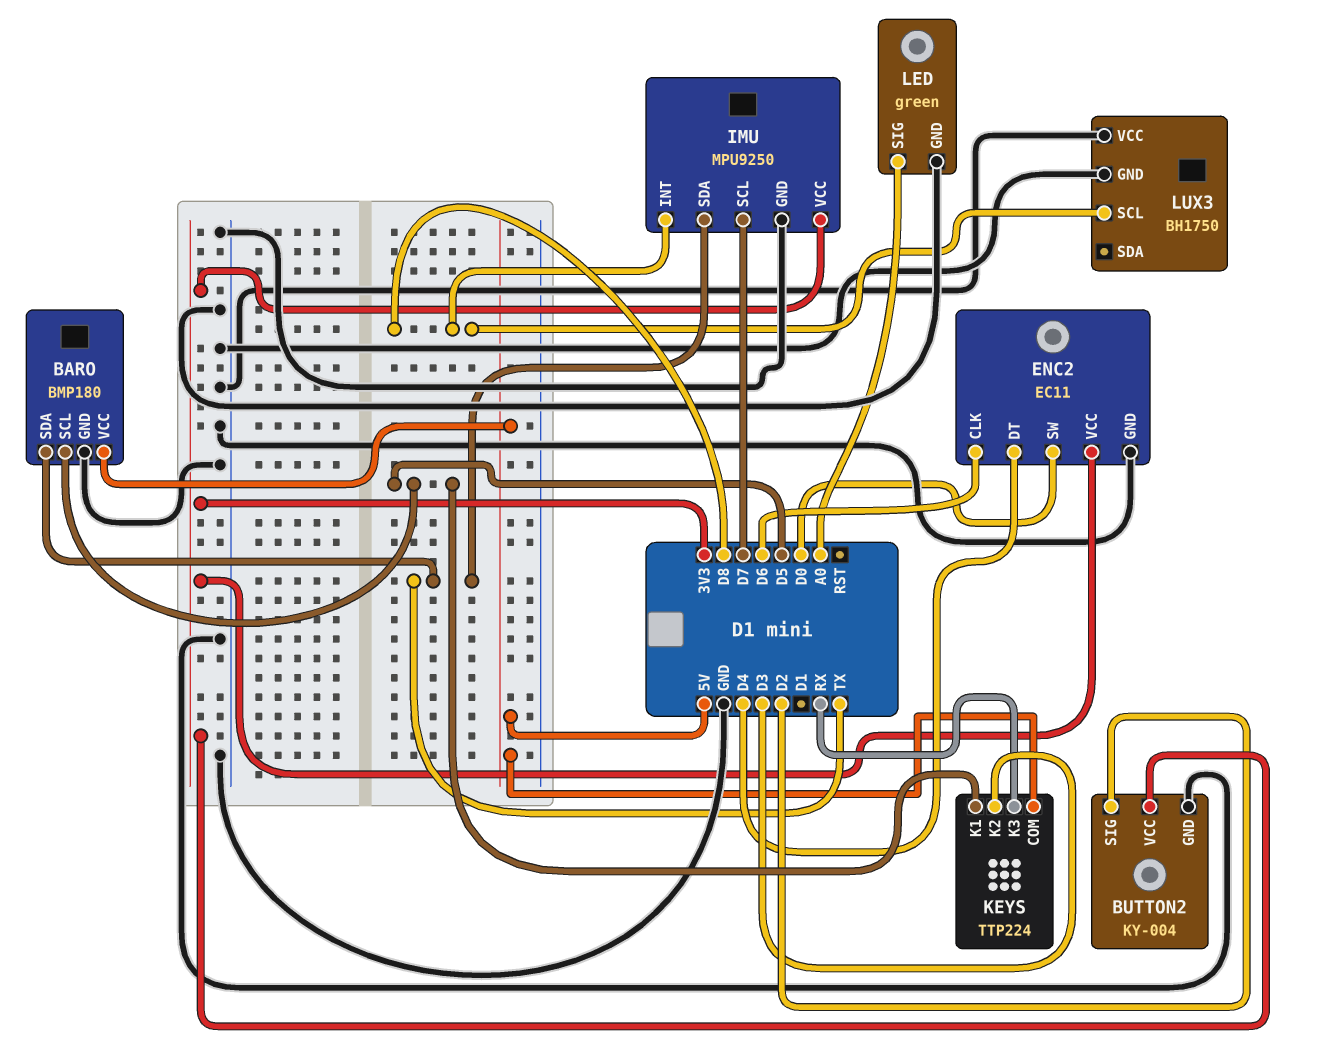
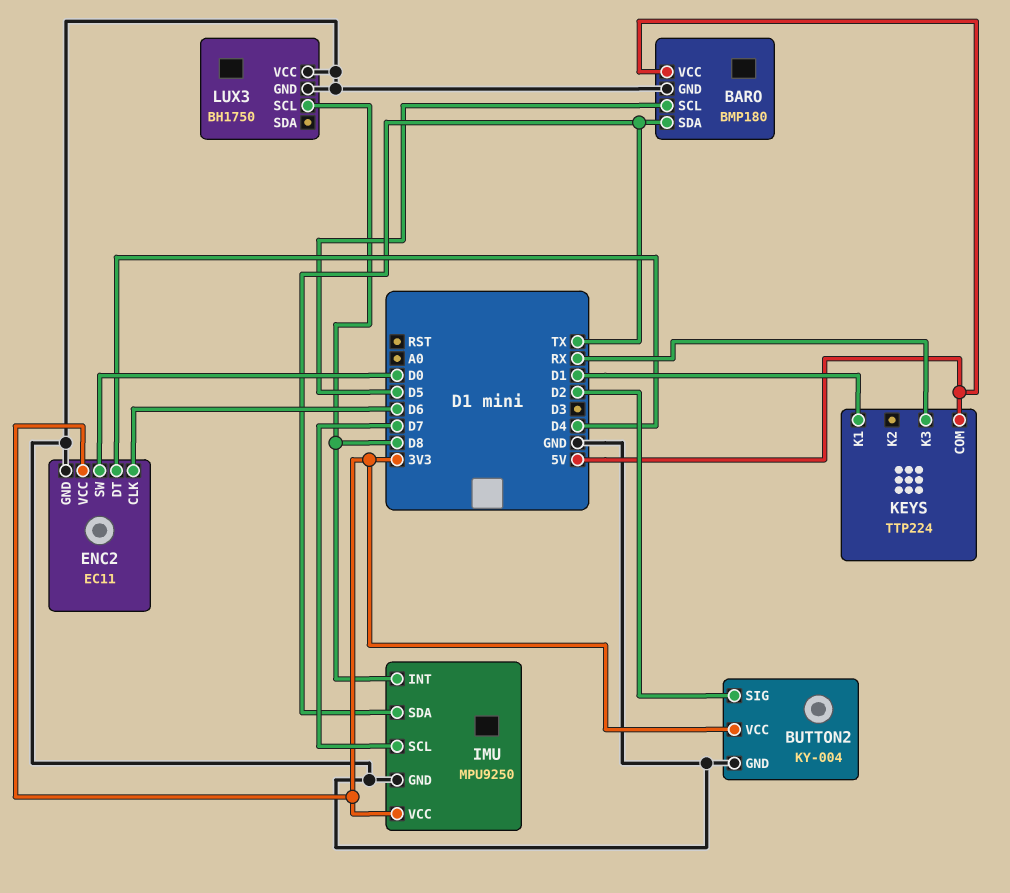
KEYS pin K1: D5 -> D1
KEYS pin K2: D3 -> none
LED: green -> none
LED pin GND: GND -> none
LED pin SIG: A0 -> none

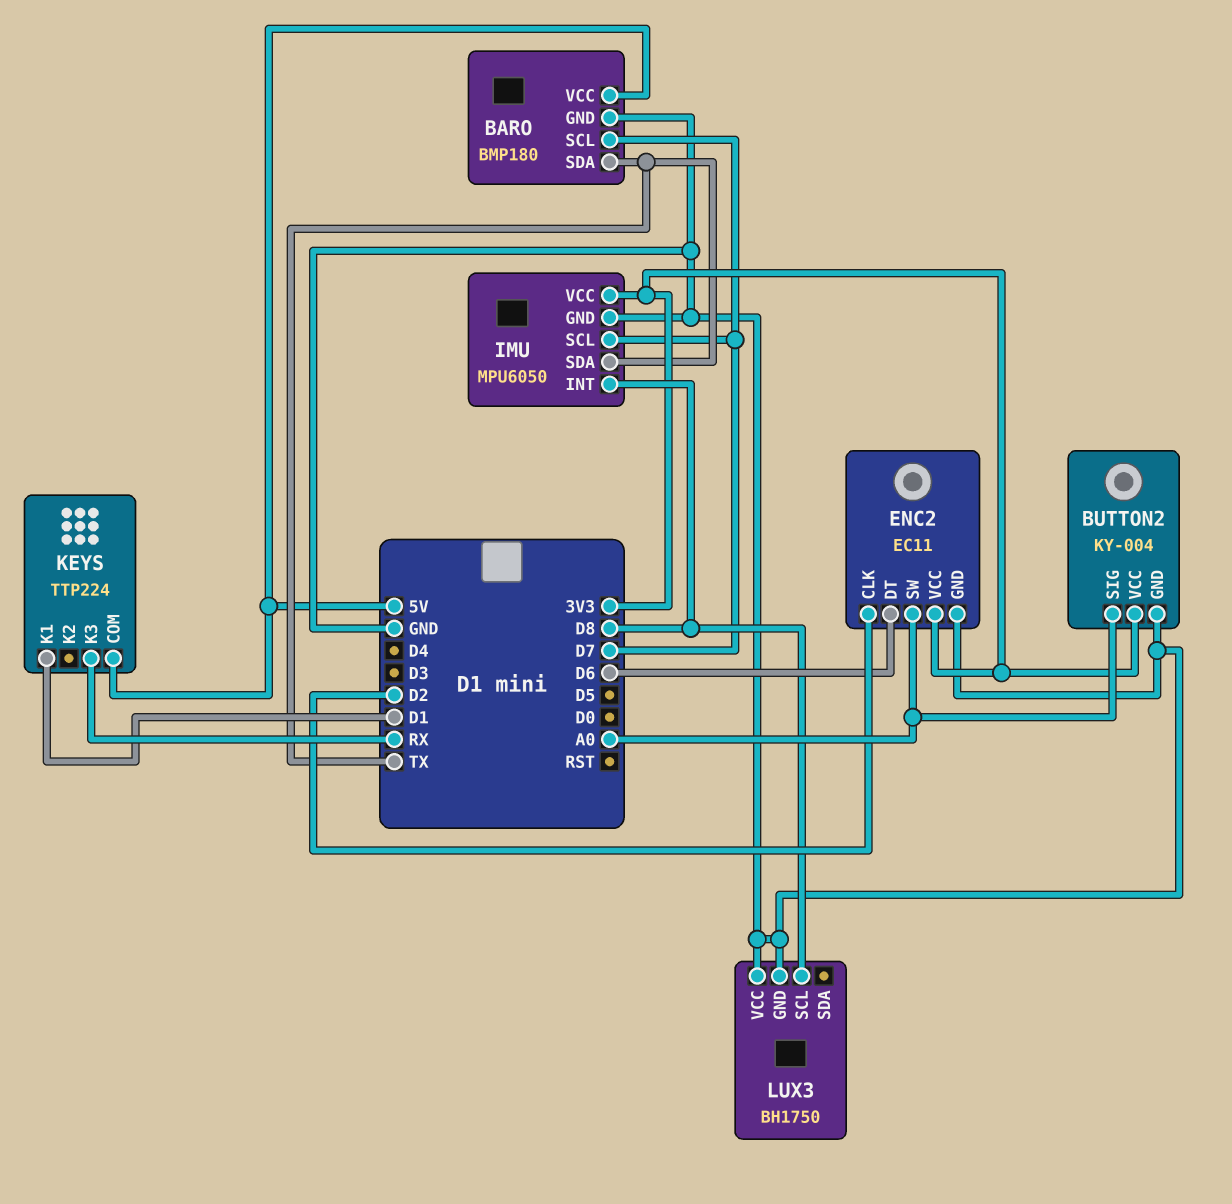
BARO pin SCL: D5 -> D7
BUTTON2 pin SIG: D2 -> A0
ENC2 pin CLK: D6 -> D2
ENC2 pin DT: D4 -> D6
ENC2 pin SW: D0 -> A0
IMU: MPU9250 -> MPU6050

